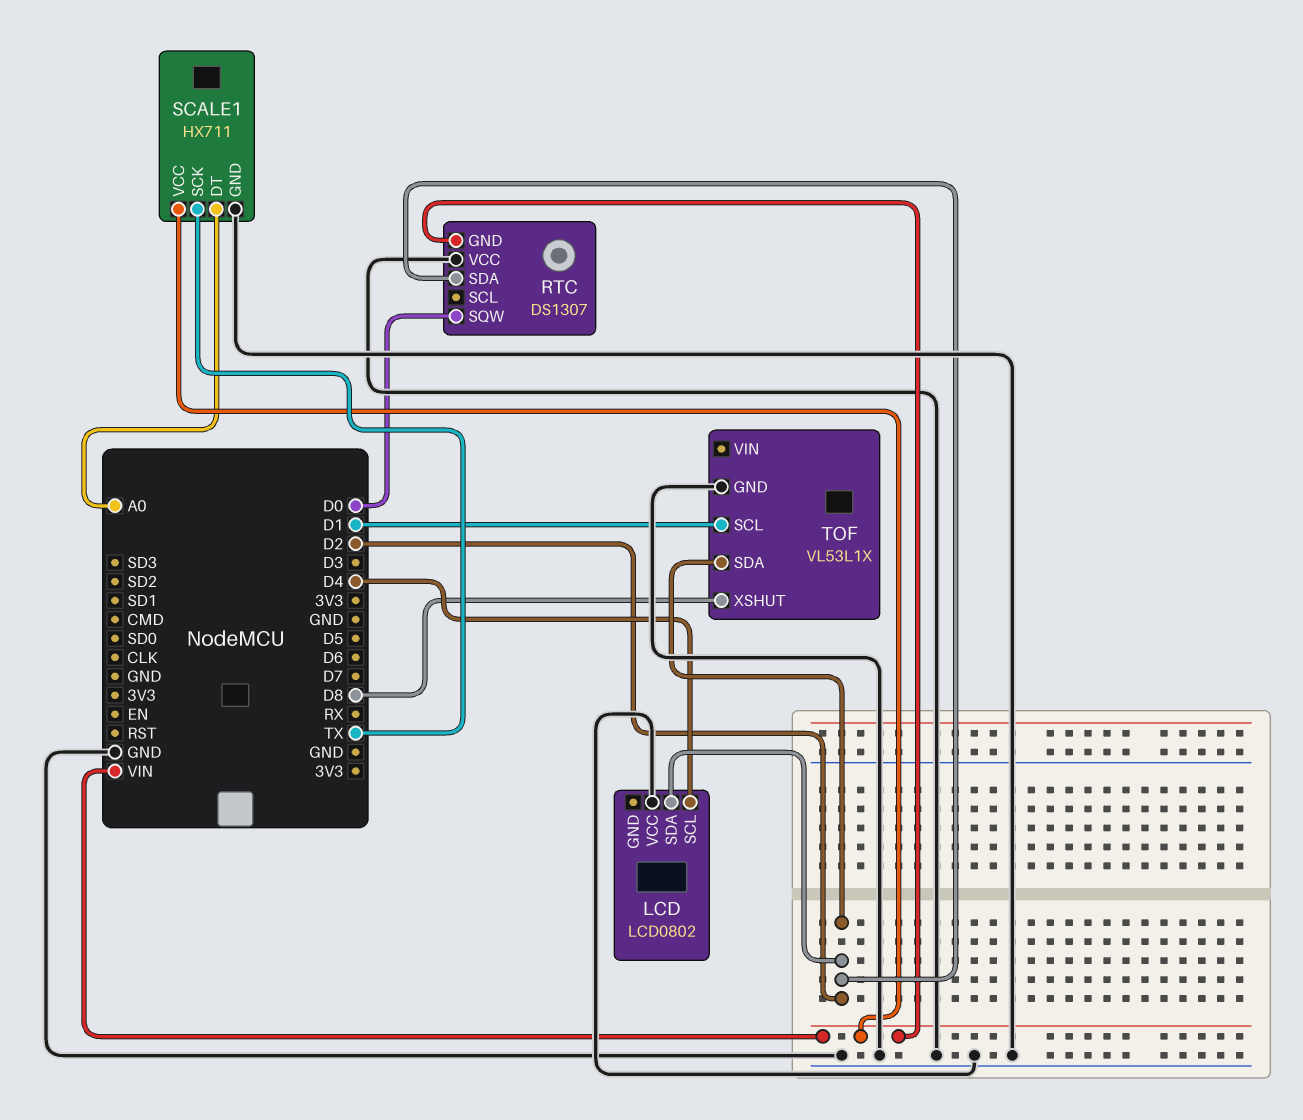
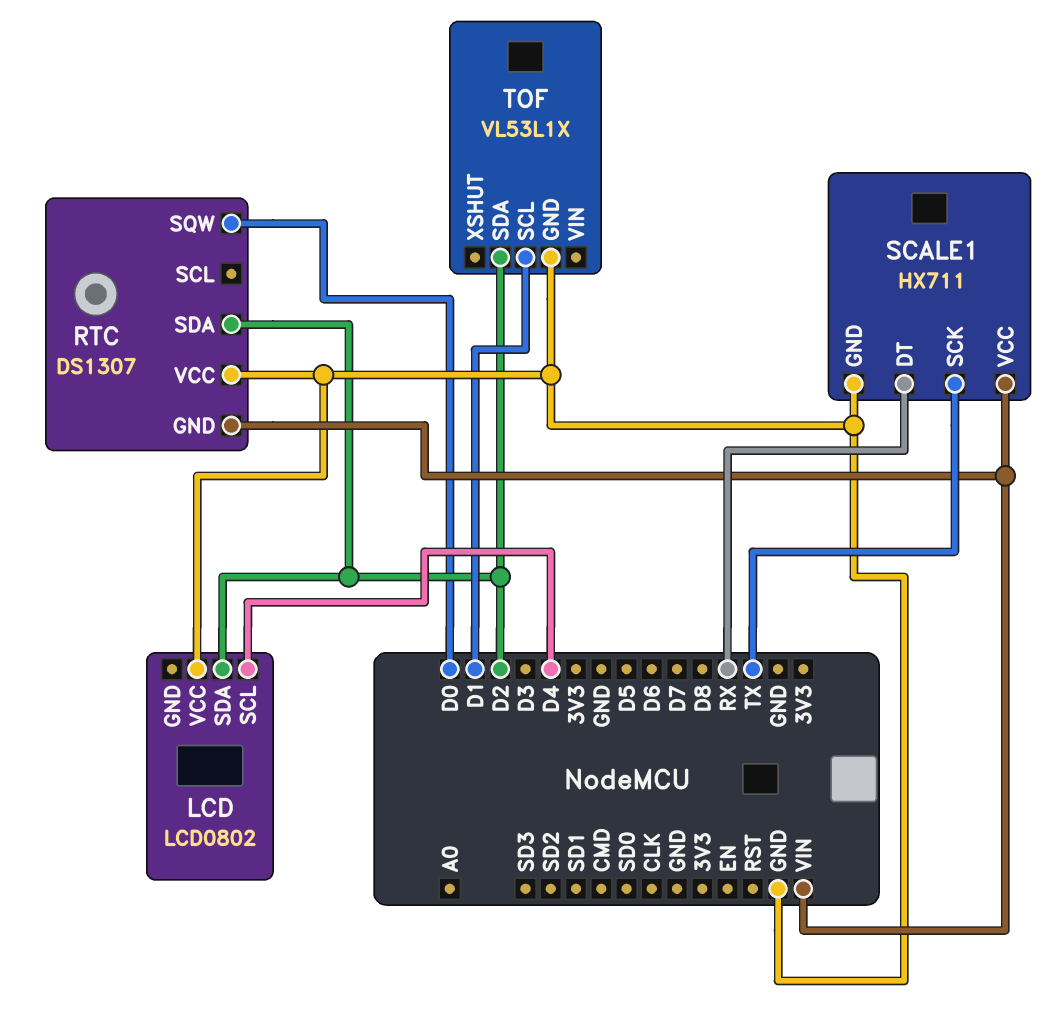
SCALE1 pin DT: A0 -> RX
TOF pin XSHUT: D8 -> none

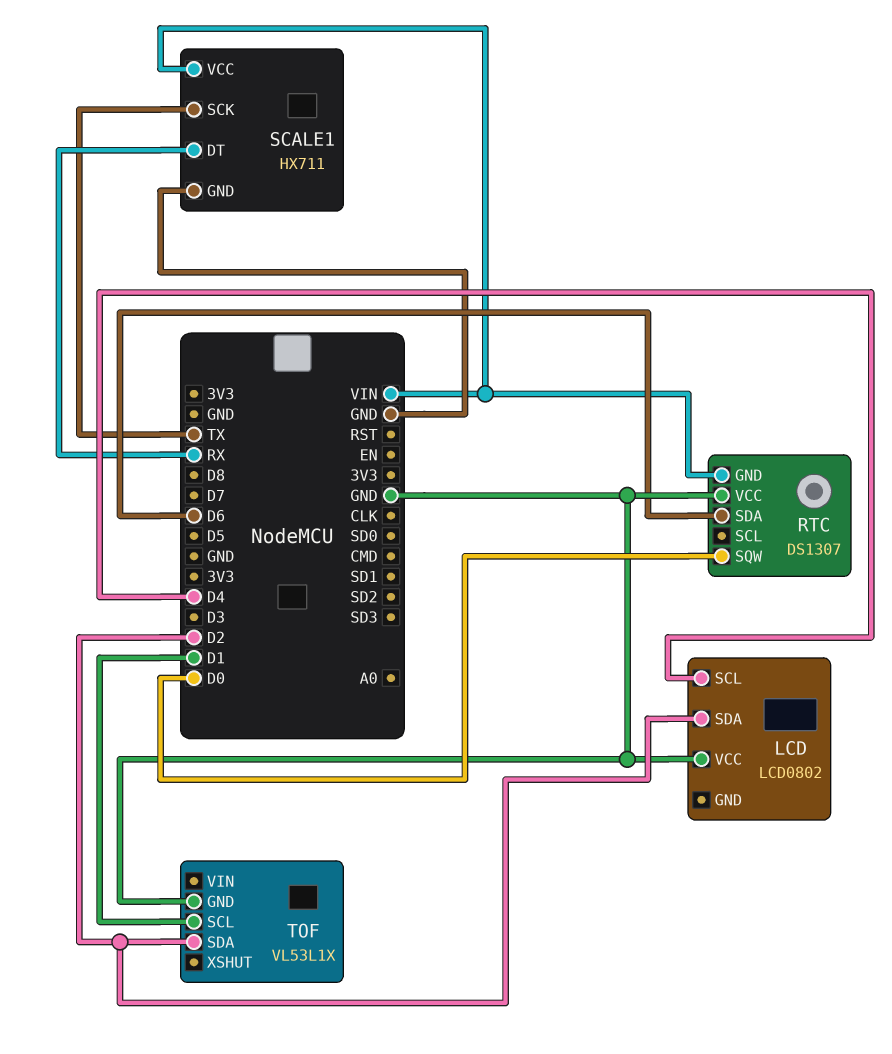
RTC pin SDA: D2 -> D6

